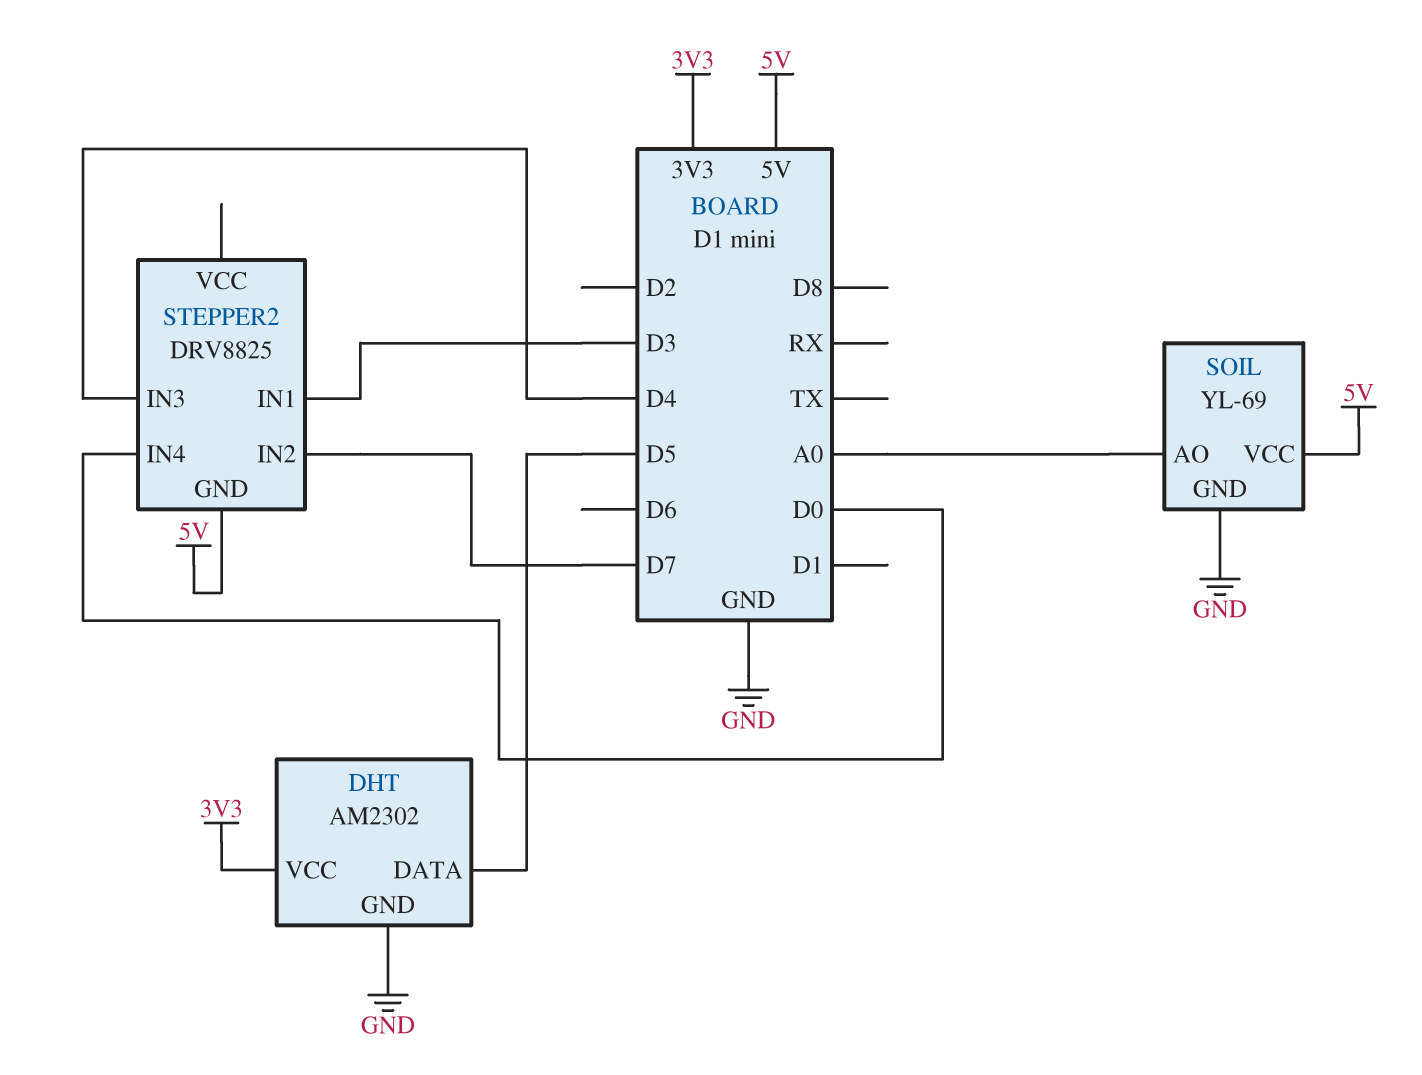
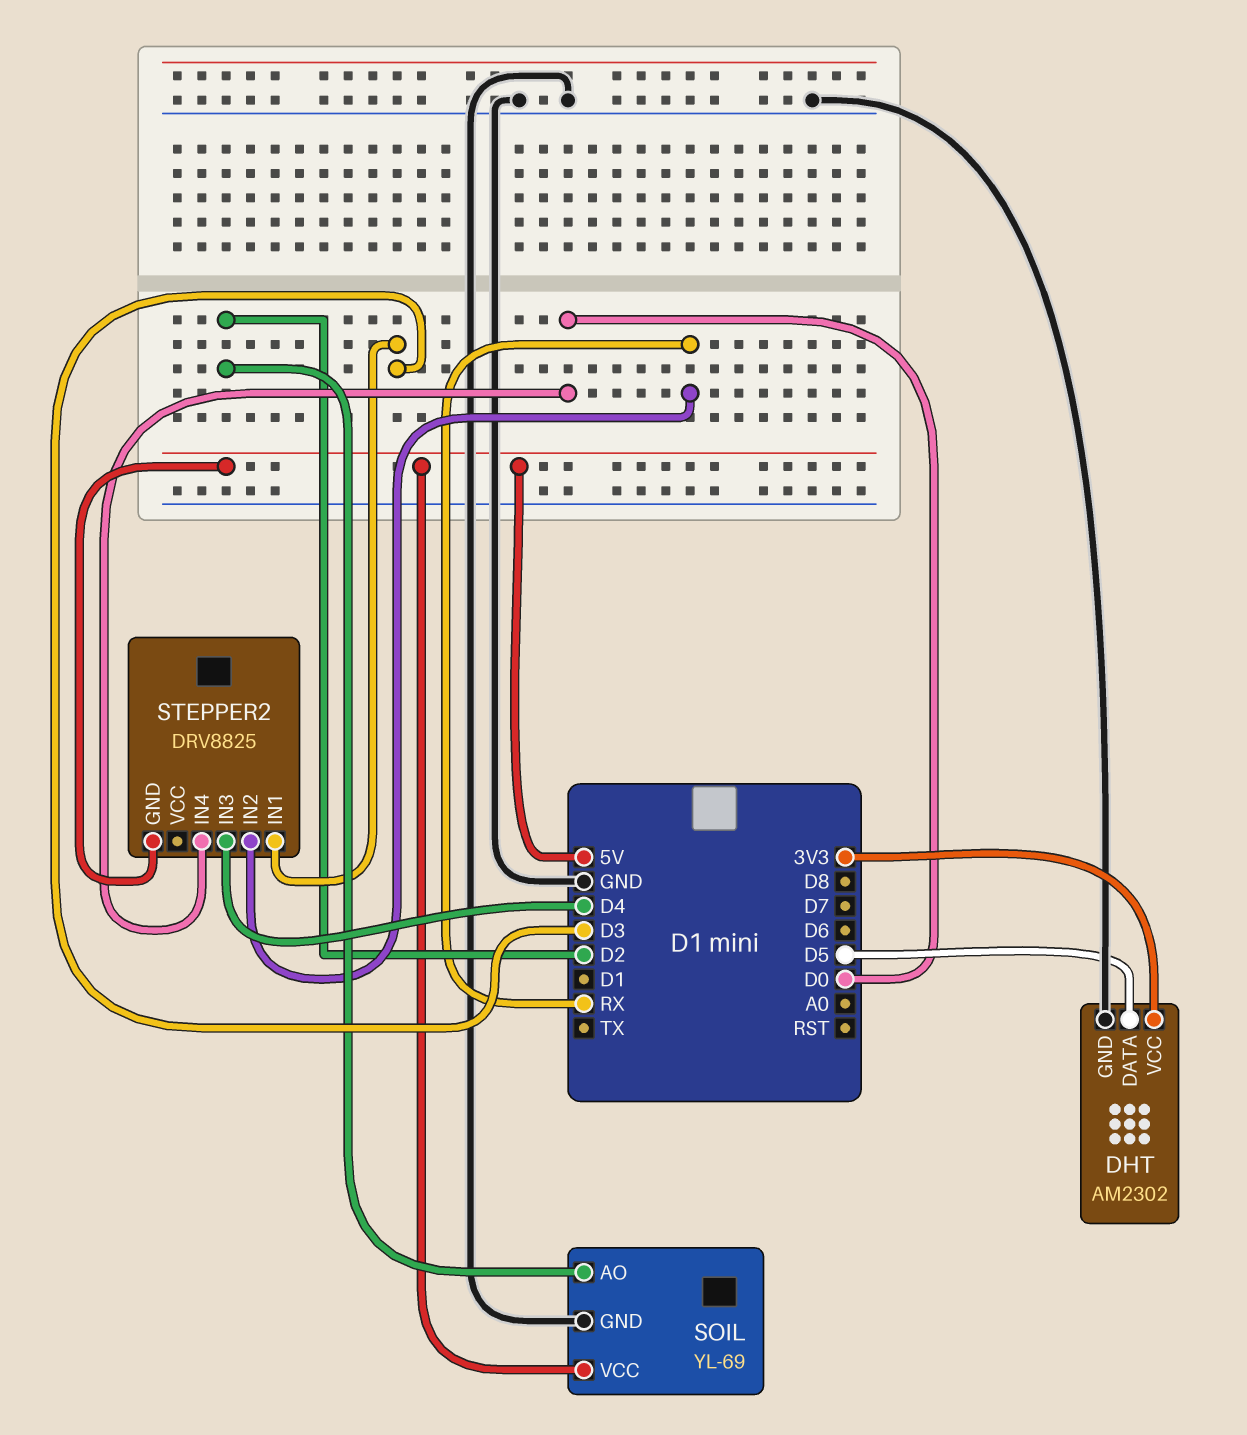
SOIL pin AO: A0 -> D2
STEPPER2 pin IN2: D7 -> RX

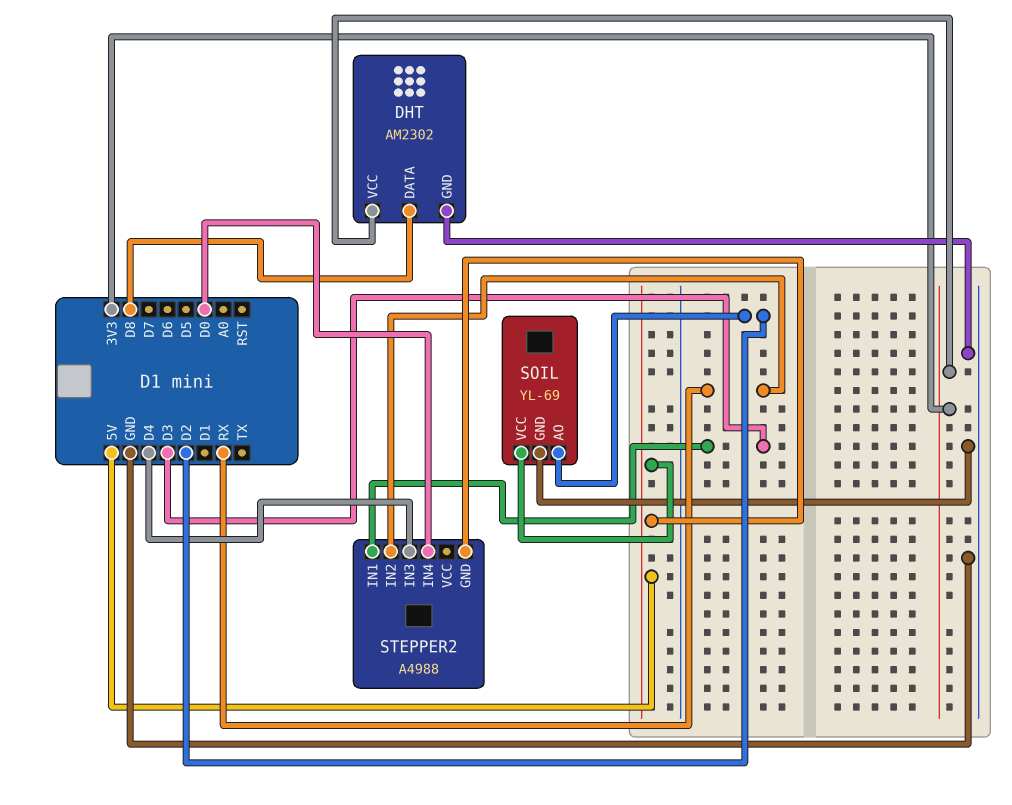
DHT pin DATA: D5 -> D8
STEPPER2: DRV8825 -> A4988

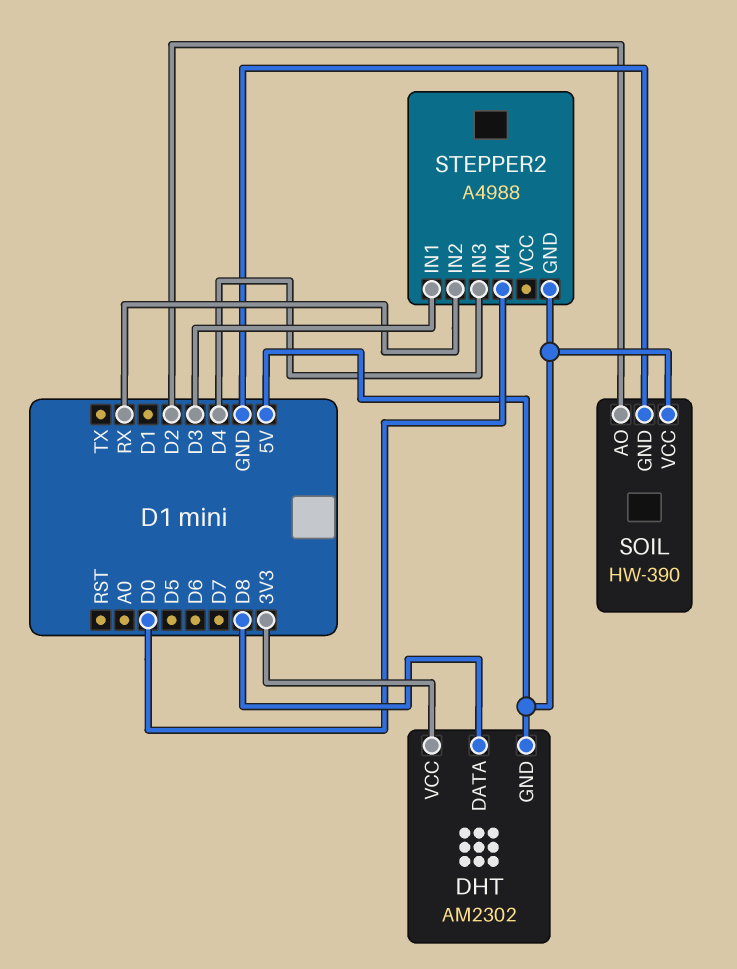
DHT pin GND: GND -> 5V
SOIL: YL-69 -> HW-390

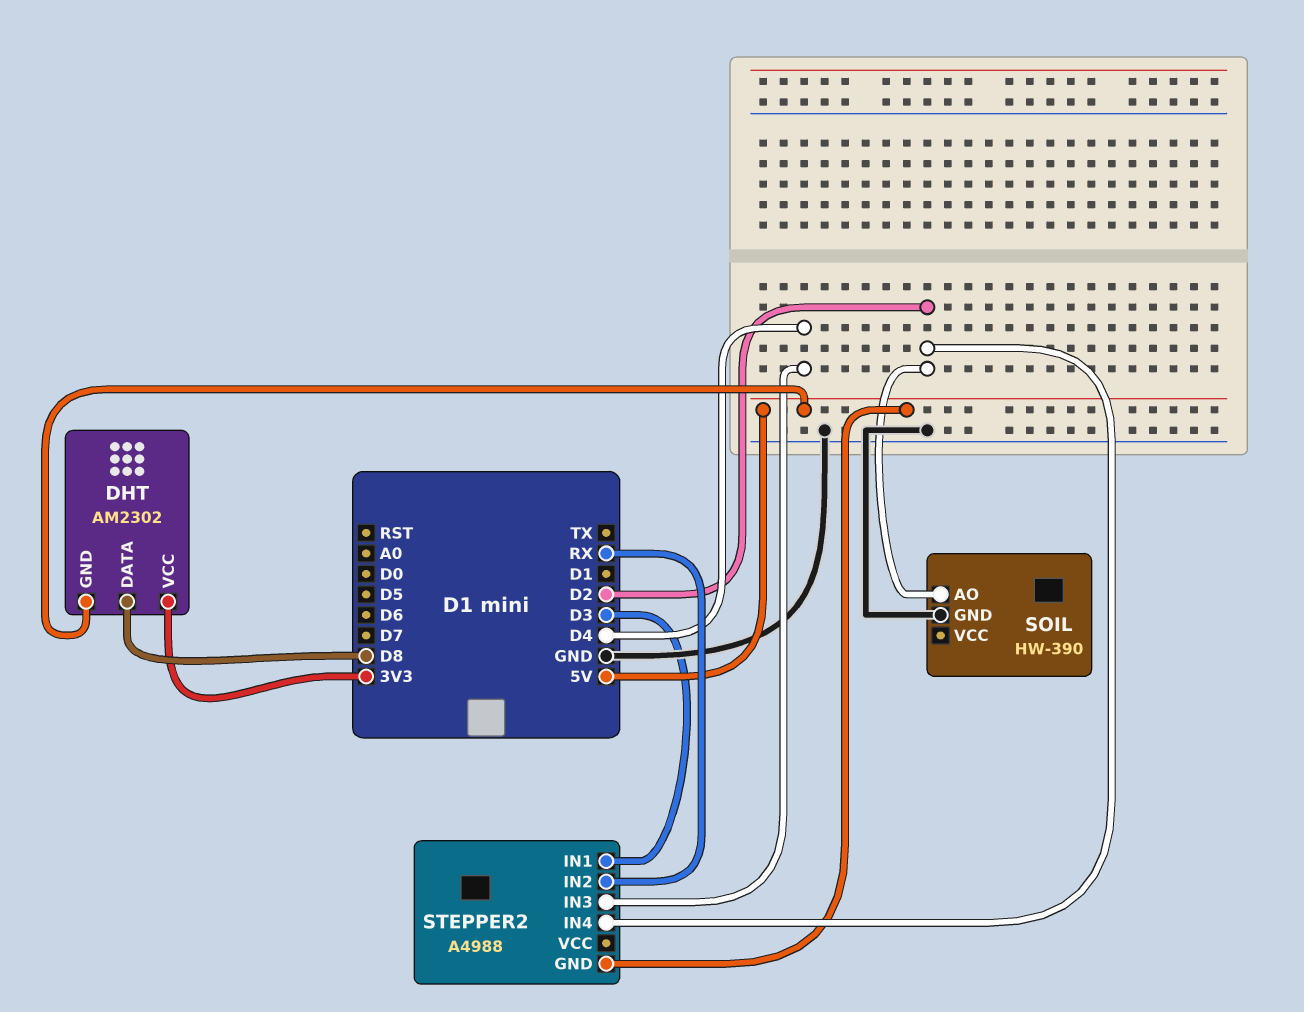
SOIL pin VCC: 5V -> none
STEPPER2 pin IN4: D0 -> D2

